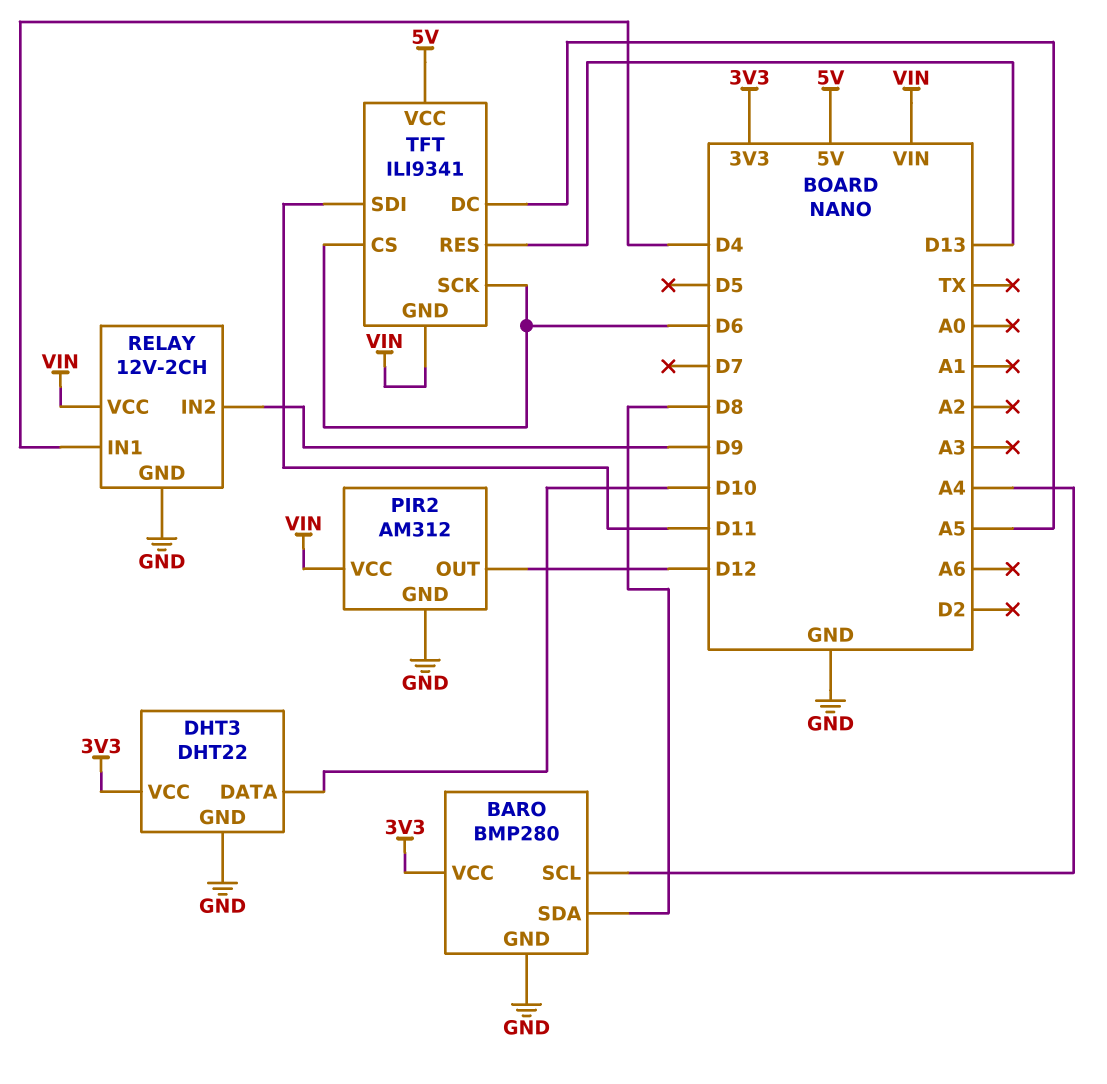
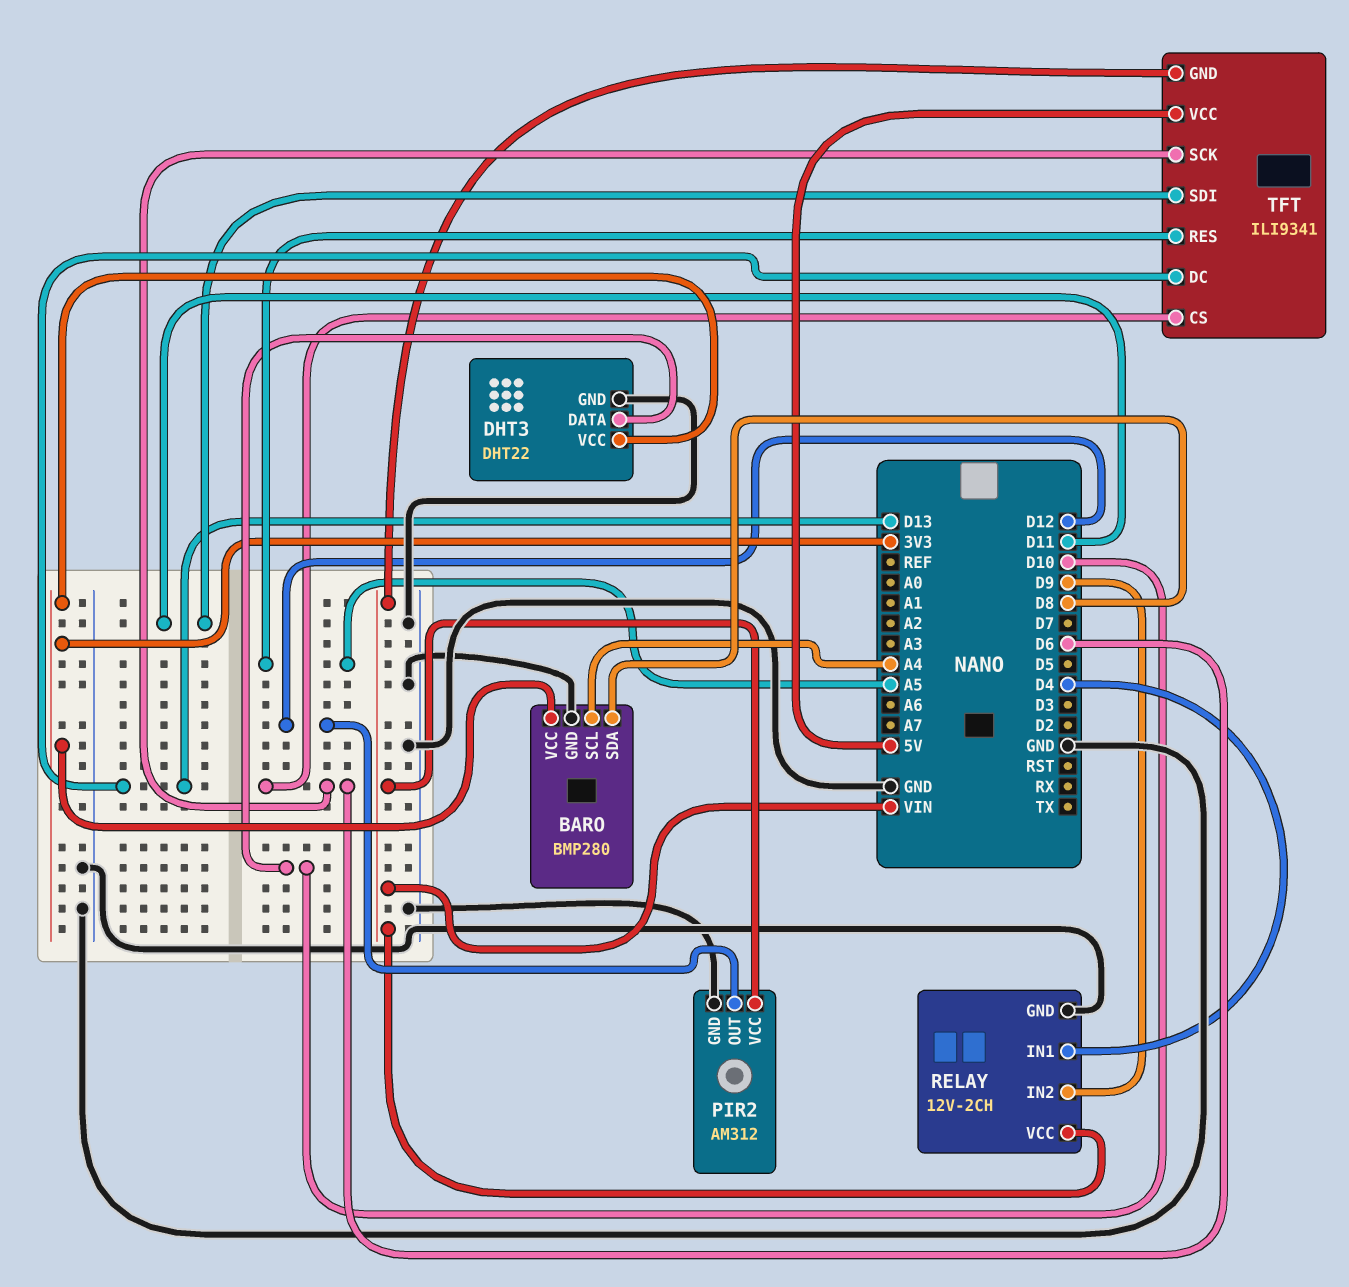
TFT pin DC: A5 -> D13
TFT pin RES: D13 -> A5

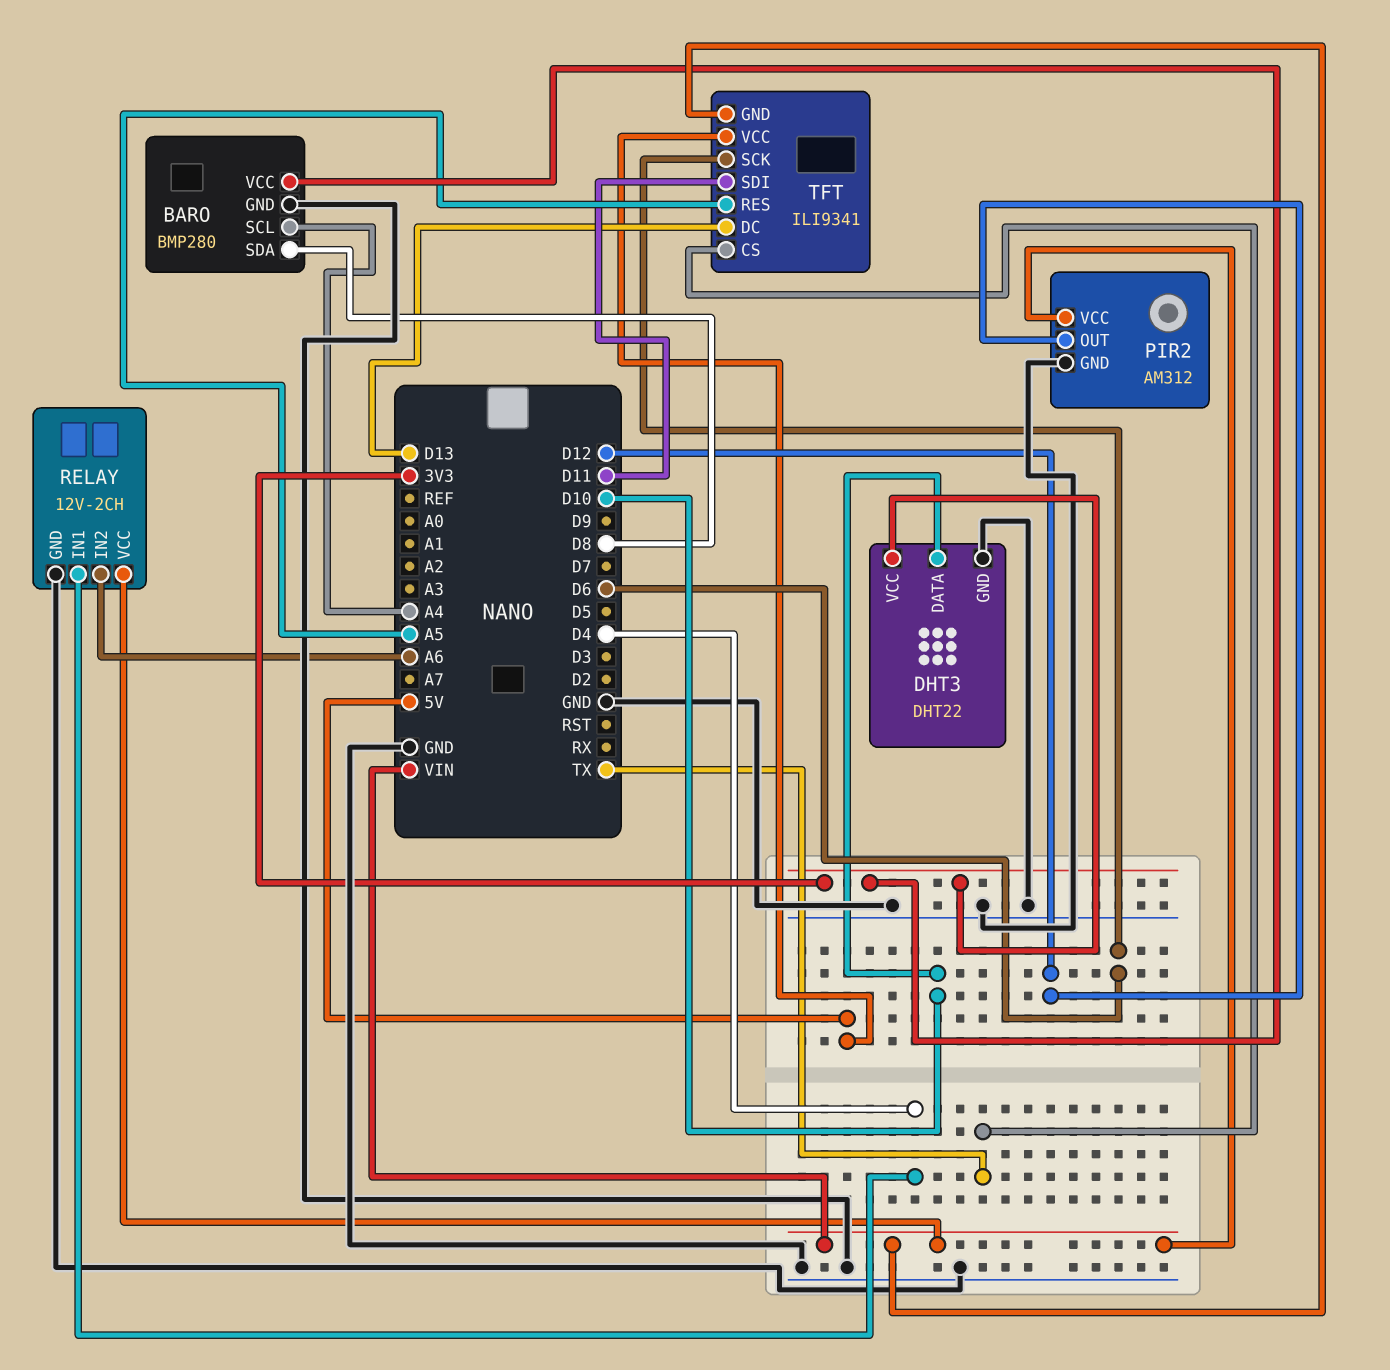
RELAY pin IN2: D9 -> A6
TFT pin CS: D6 -> TX

